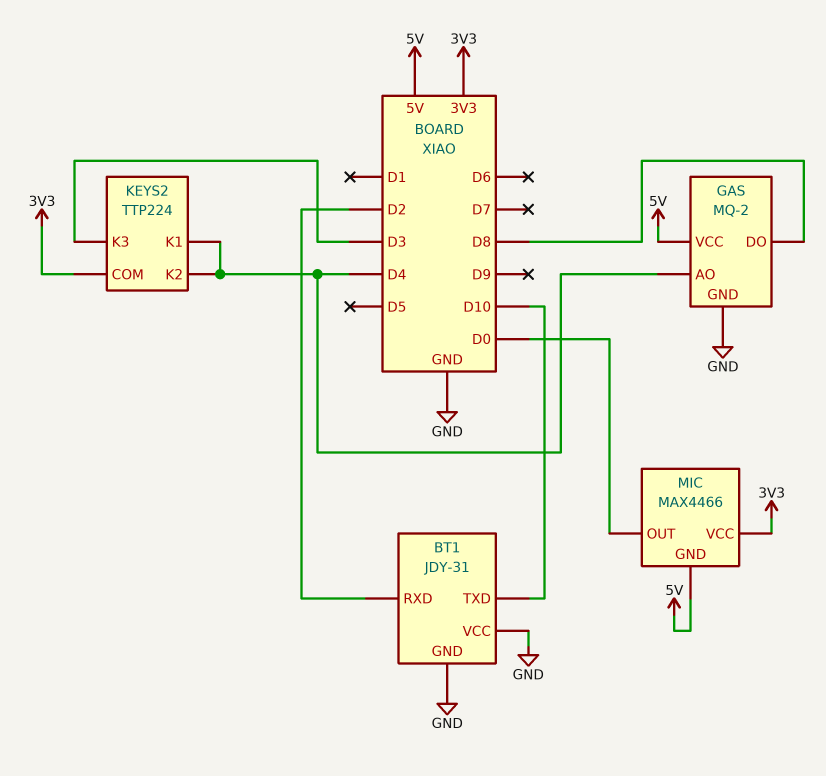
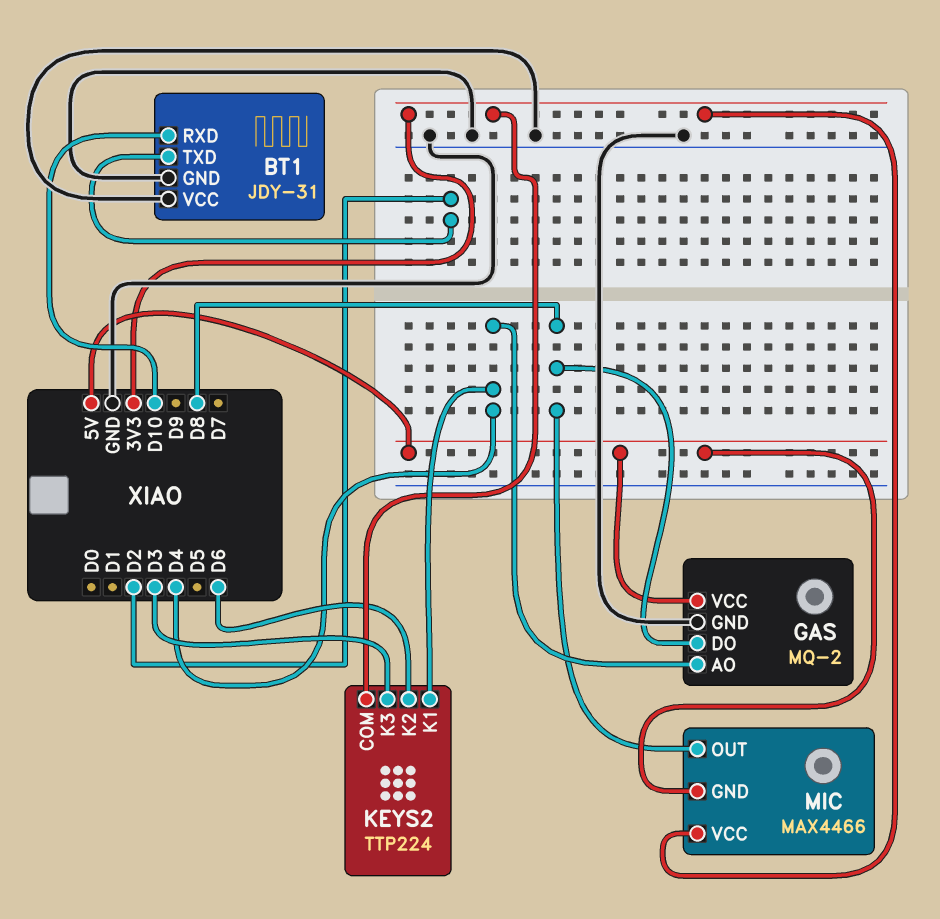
BT1 pin RXD: D2 -> D10
BT1 pin TXD: D10 -> D2
KEYS2 pin K2: D4 -> D6
MIC pin OUT: D0 -> D8

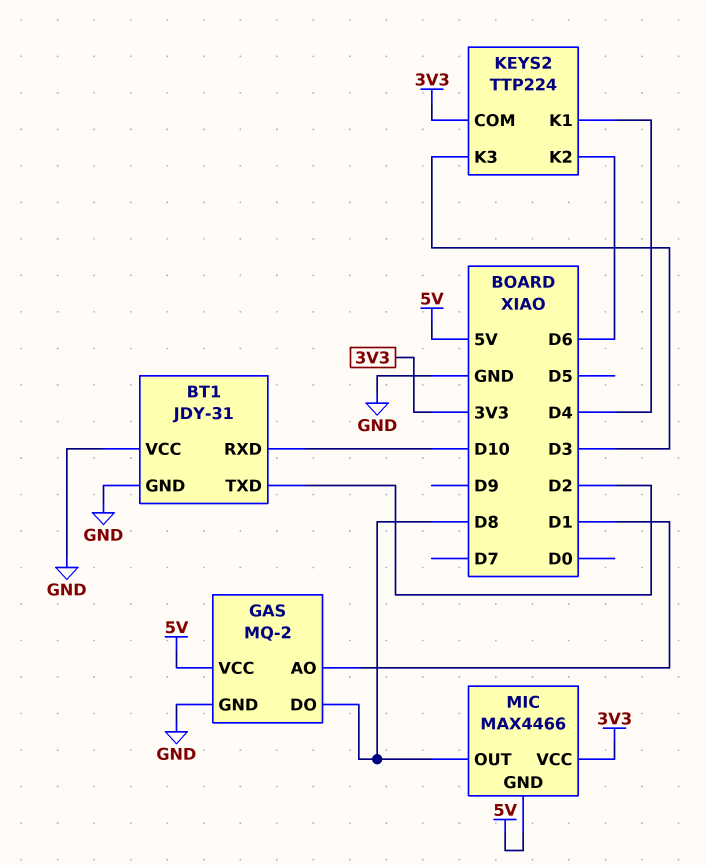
GAS pin AO: D4 -> D1

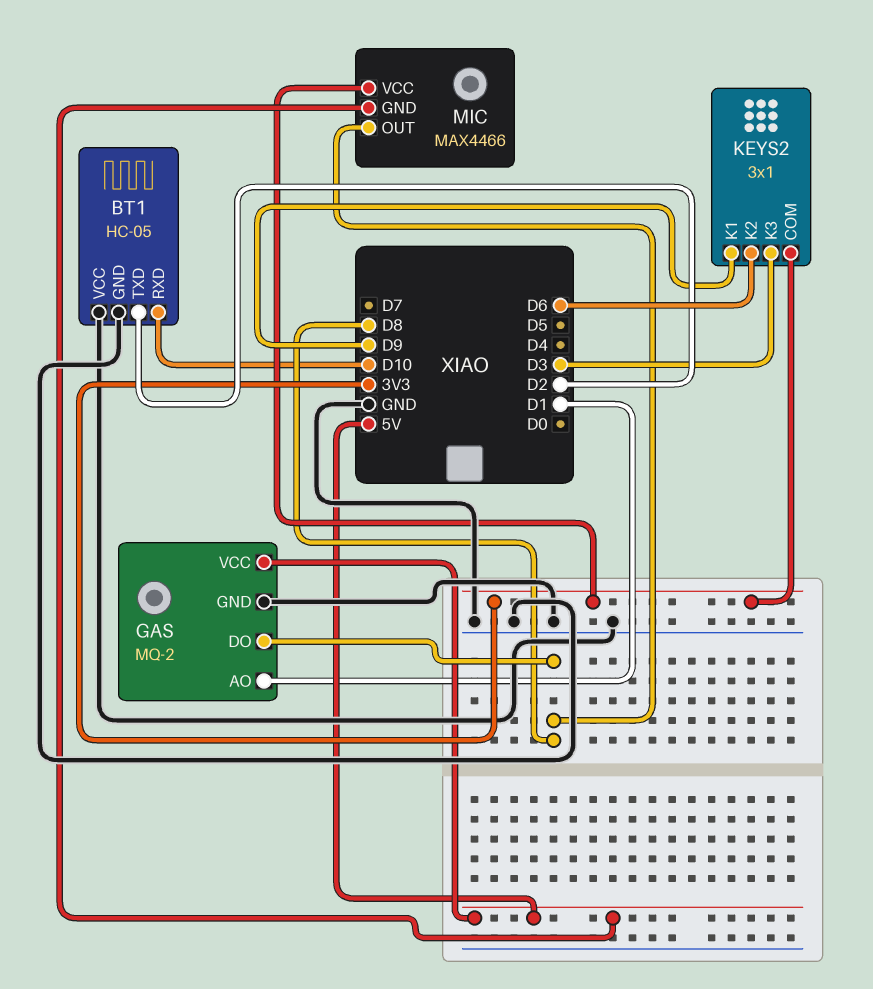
BT1: JDY-31 -> HC-05
KEYS2: TTP224 -> 3x1
KEYS2 pin K1: D4 -> D9

